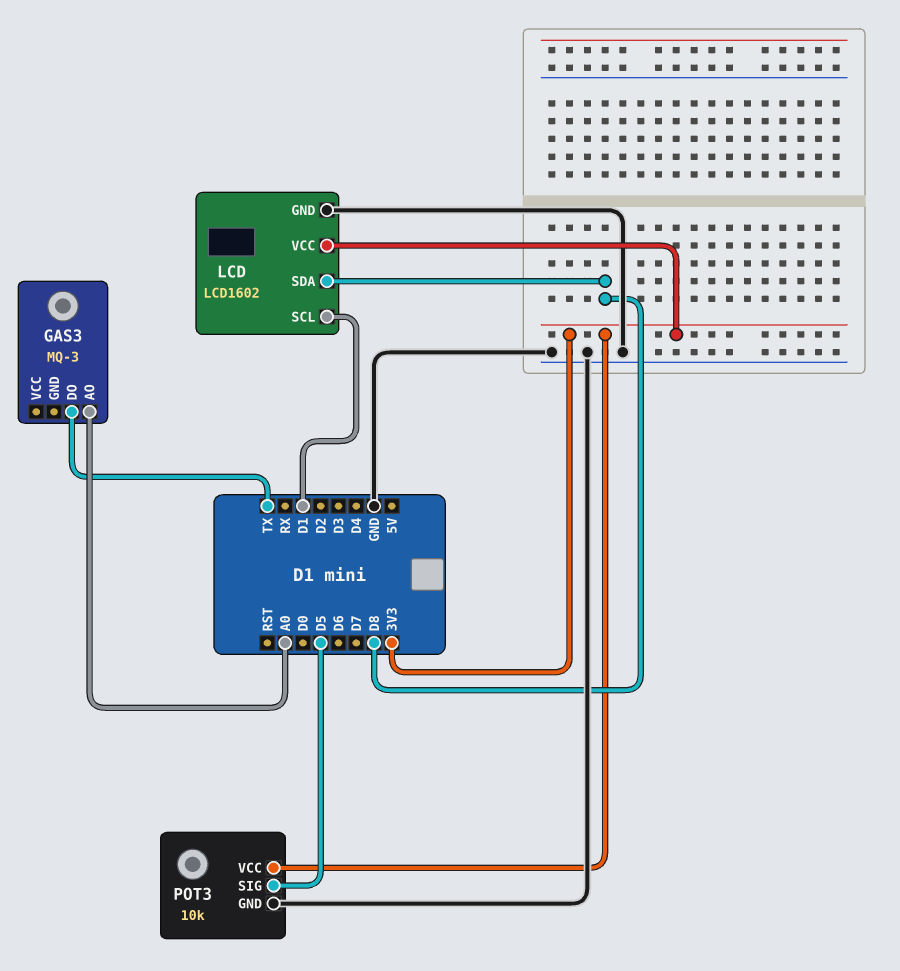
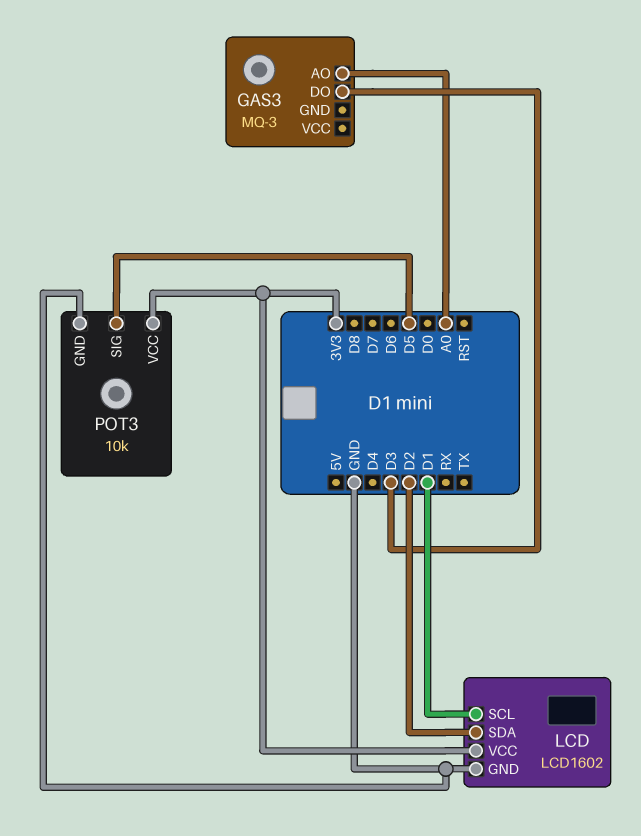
GAS3 pin DO: TX -> D3
LCD pin SDA: D8 -> D2

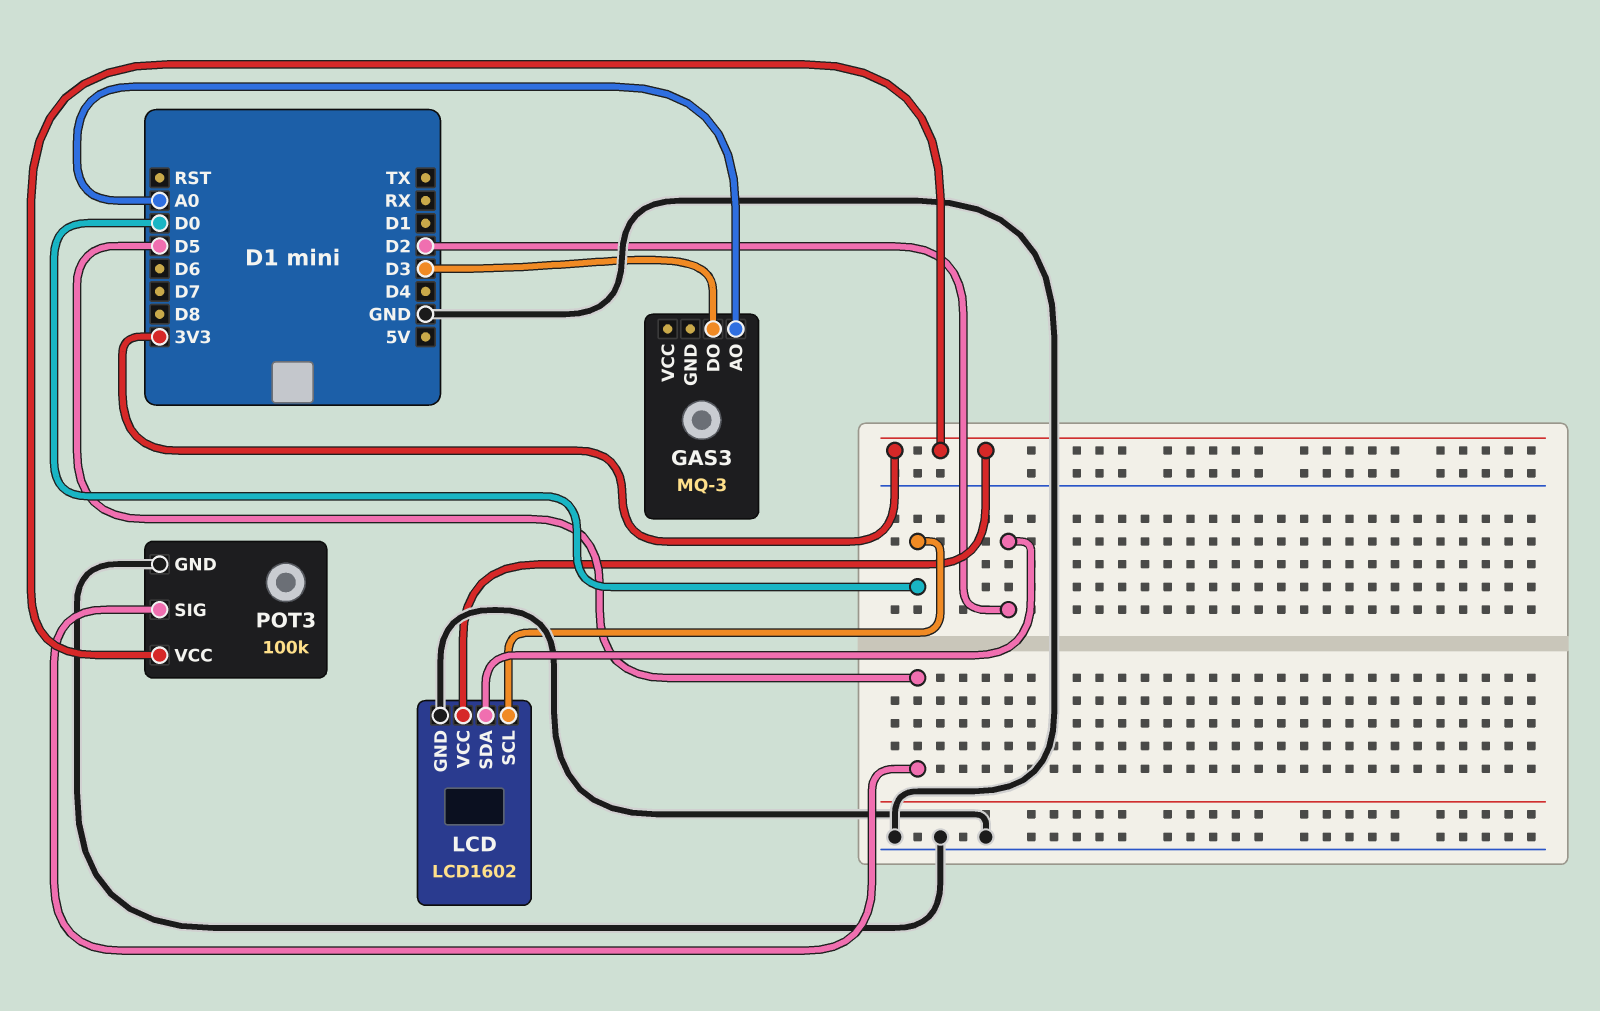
LCD pin SCL: D1 -> D0
POT3: 10k -> 100k

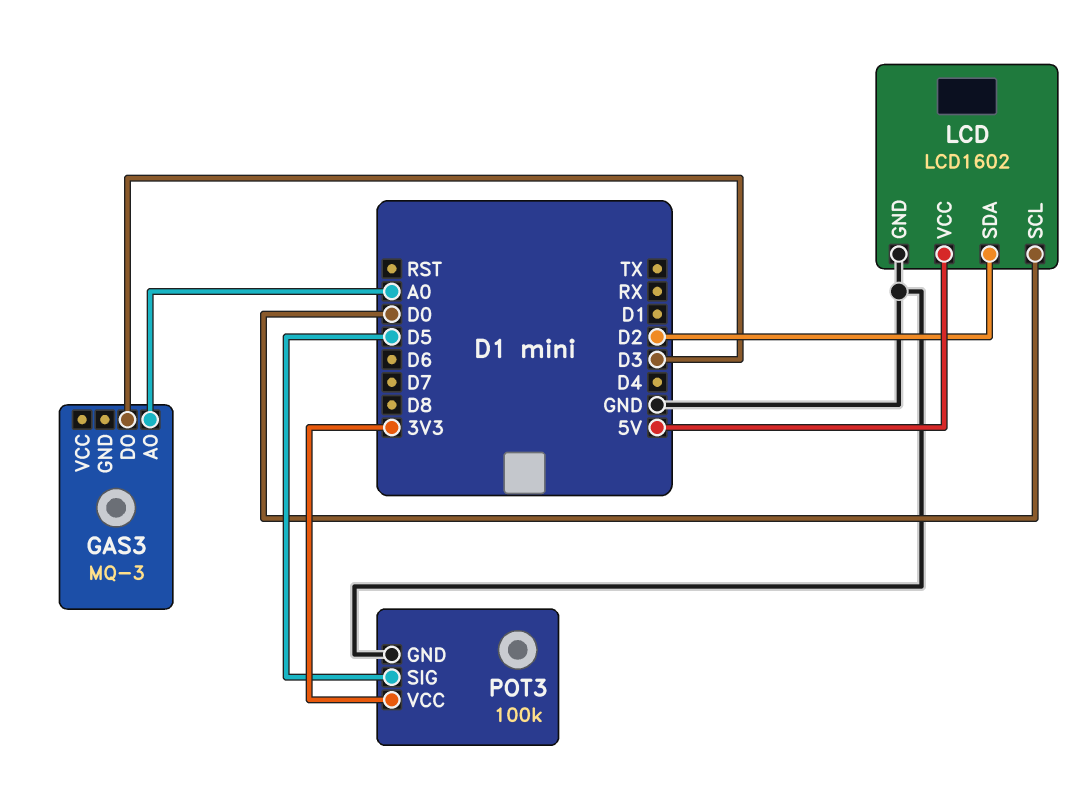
LCD pin VCC: 3V3 -> 5V

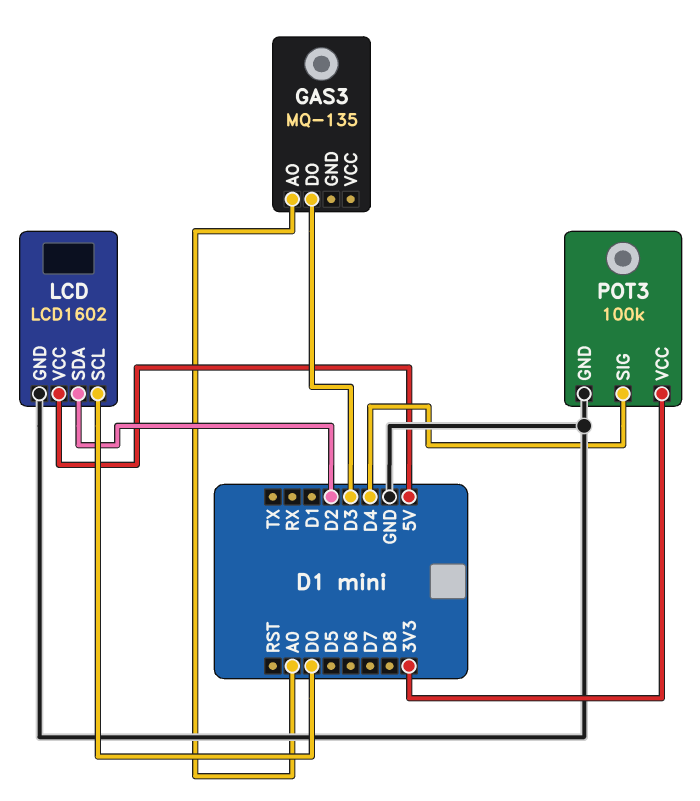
GAS3: MQ-3 -> MQ-135
POT3 pin SIG: D5 -> D4

